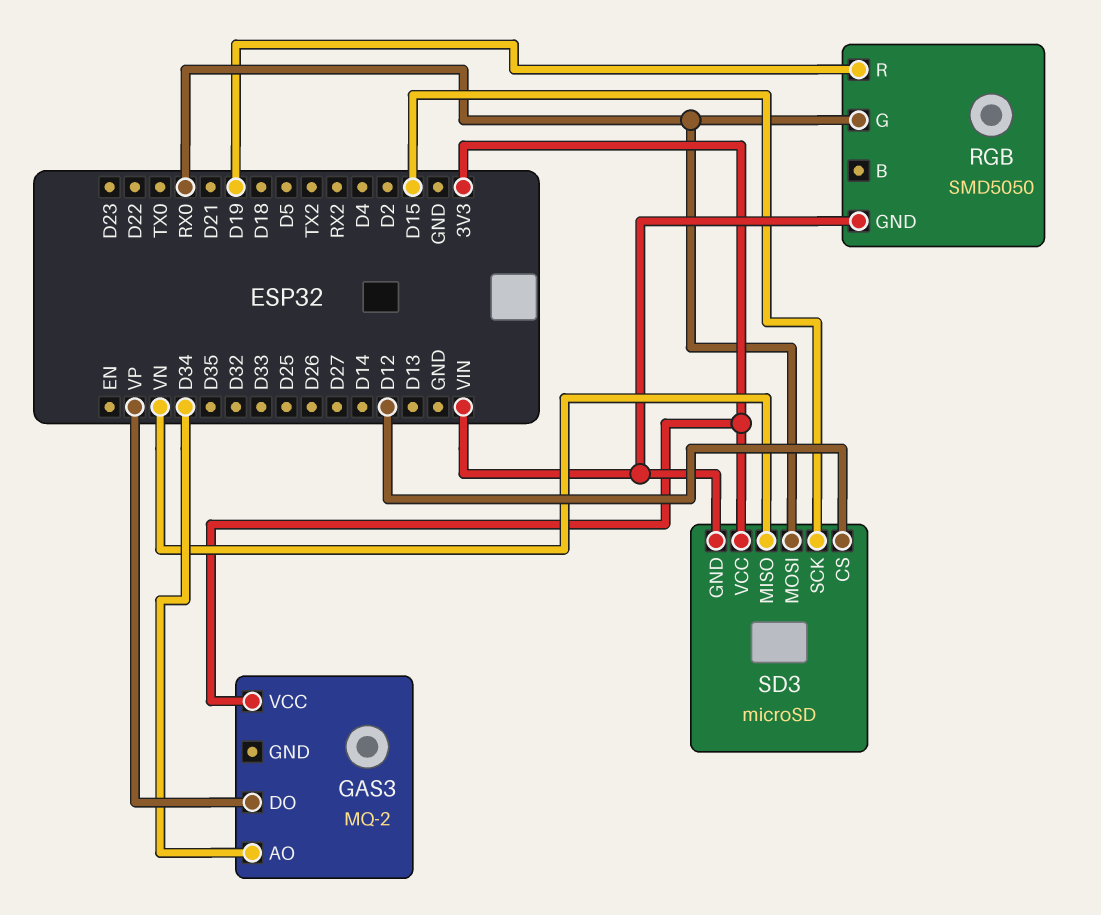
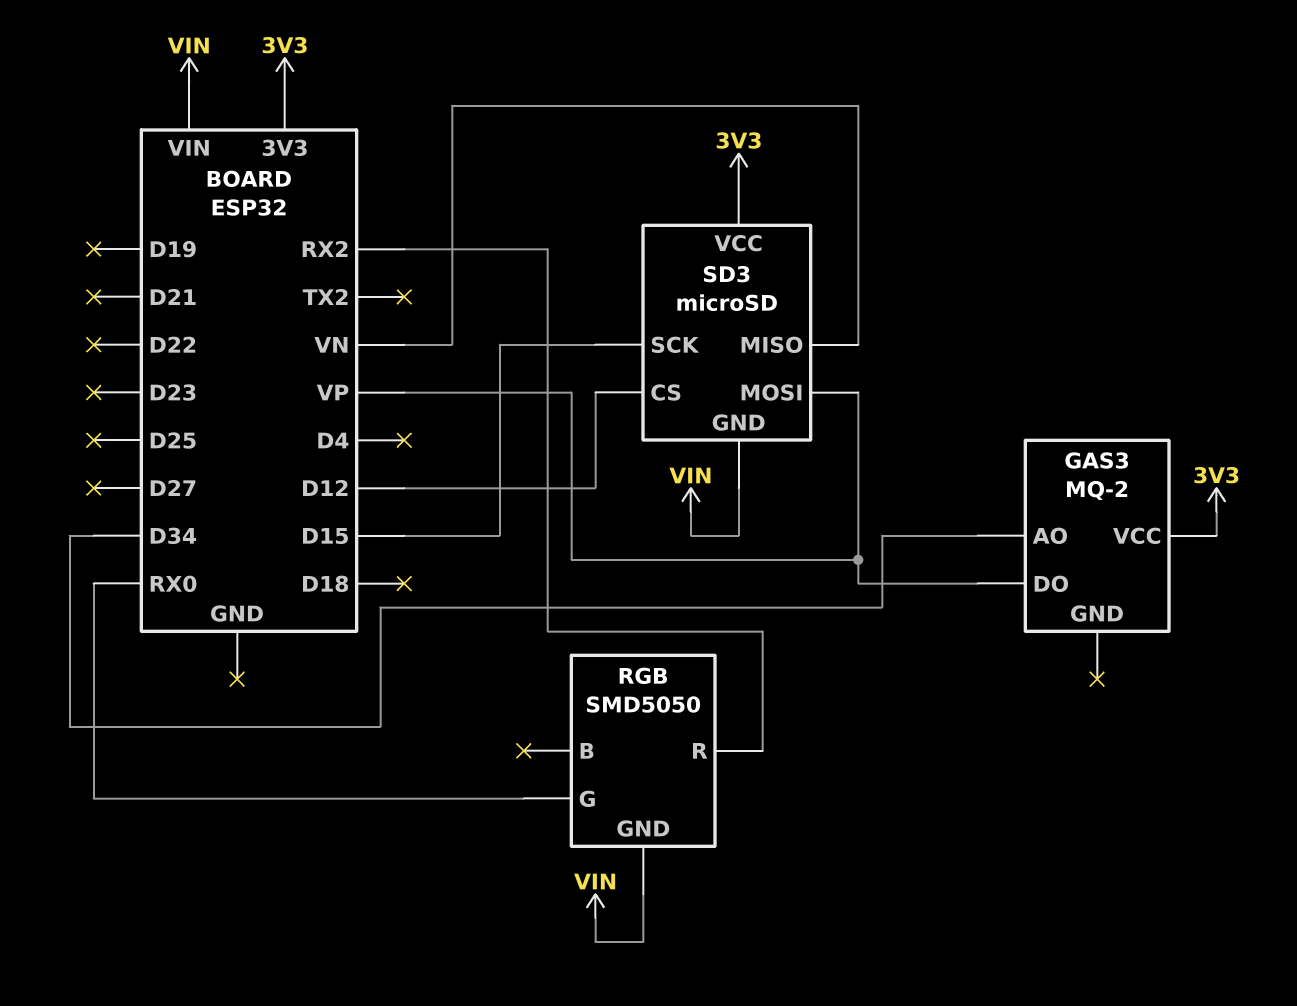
RGB pin R: D19 -> RX2
SD3 pin MOSI: RX0 -> VP

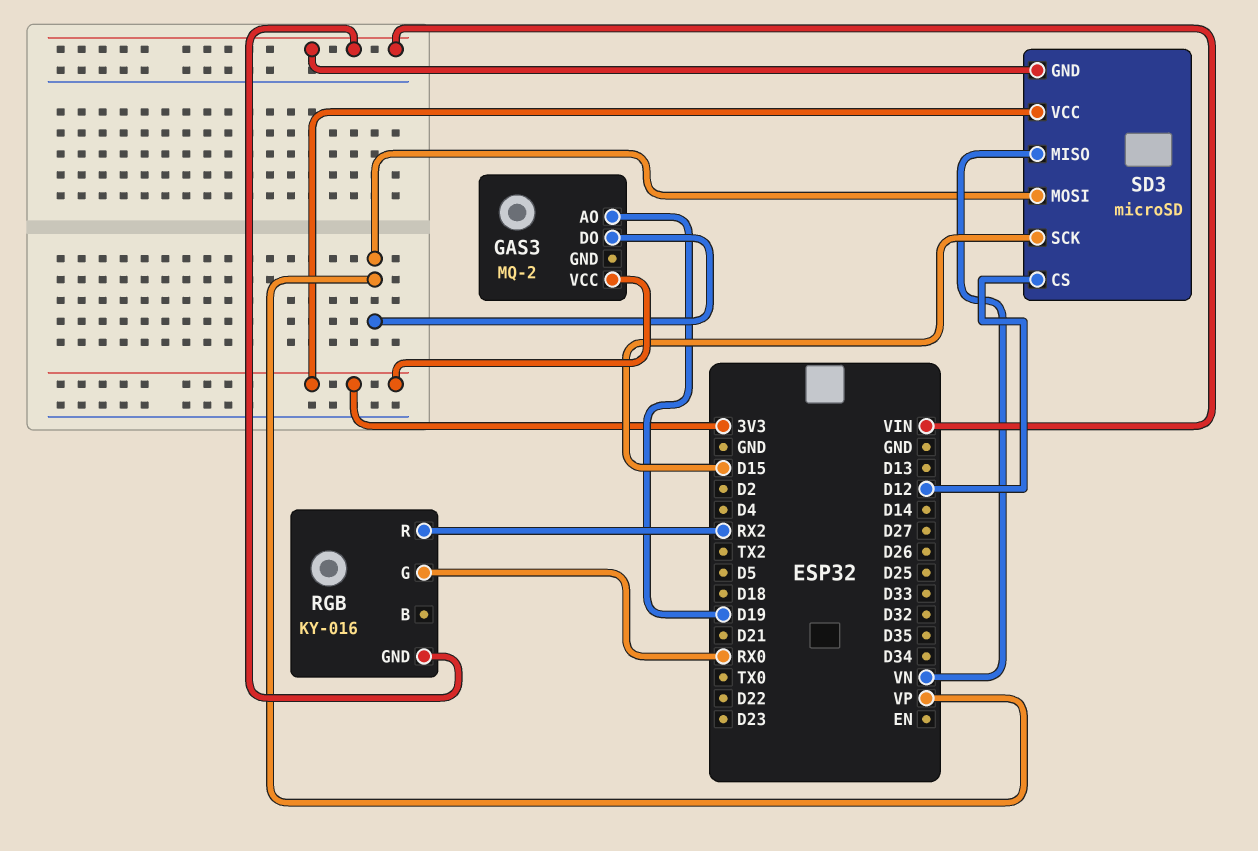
GAS3 pin AO: D34 -> D19
RGB: SMD5050 -> KY-016

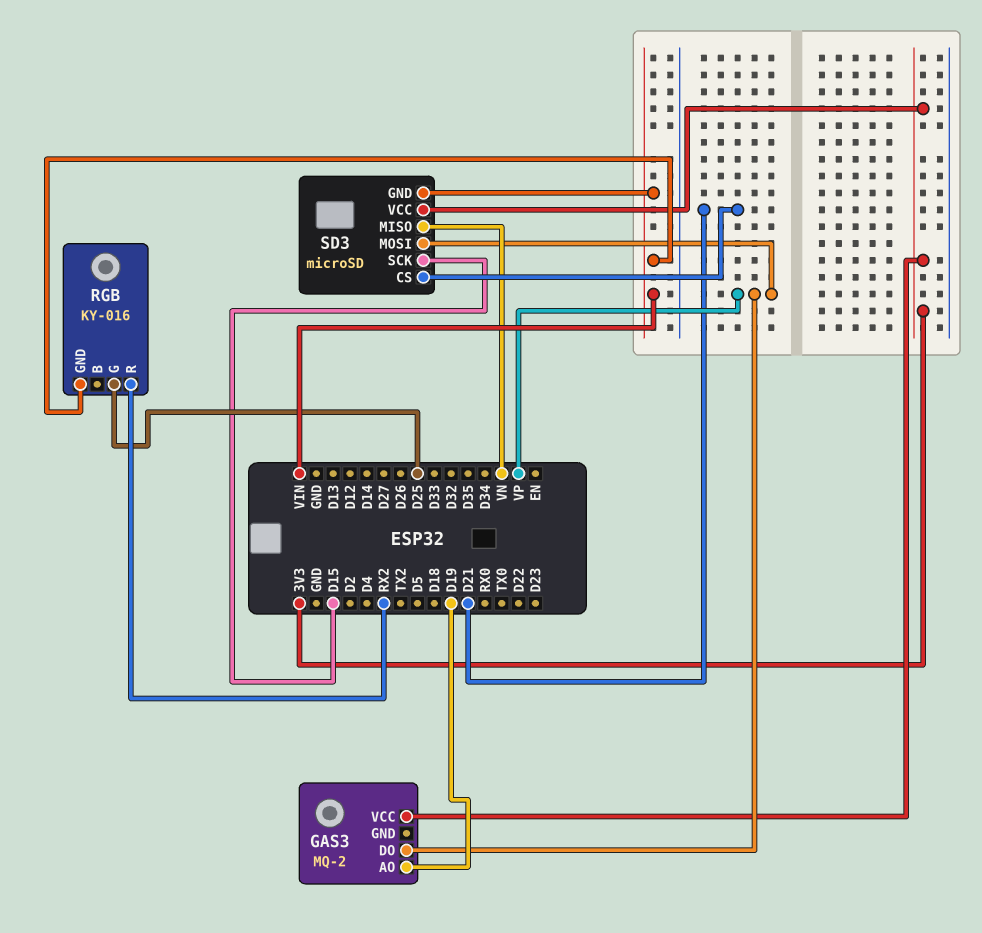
RGB pin G: RX0 -> D25
SD3 pin CS: D12 -> D21

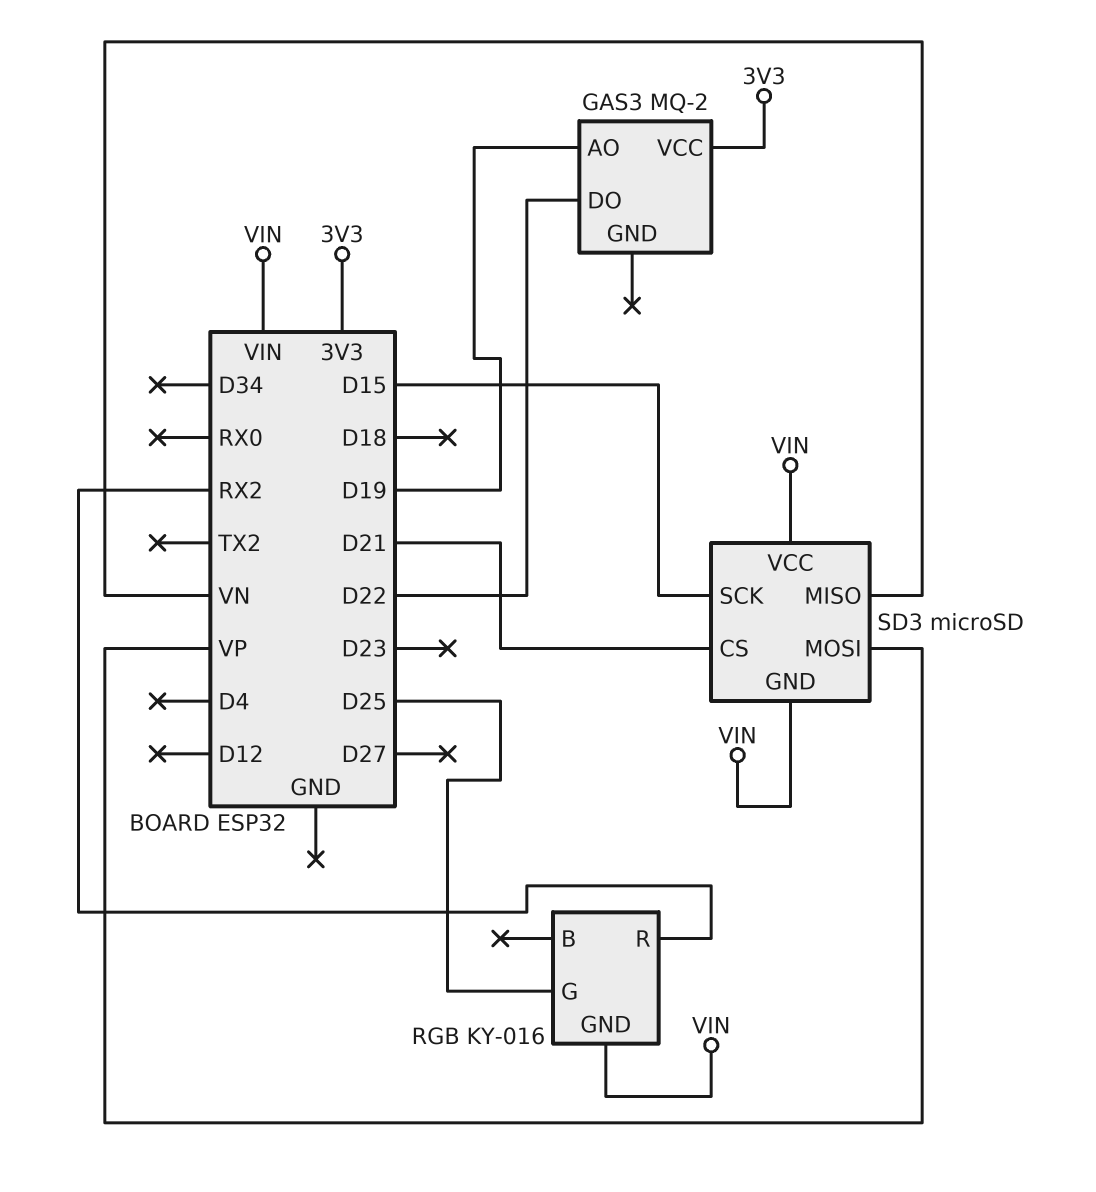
GAS3 pin DO: VP -> D22
SD3 pin VCC: 3V3 -> VIN

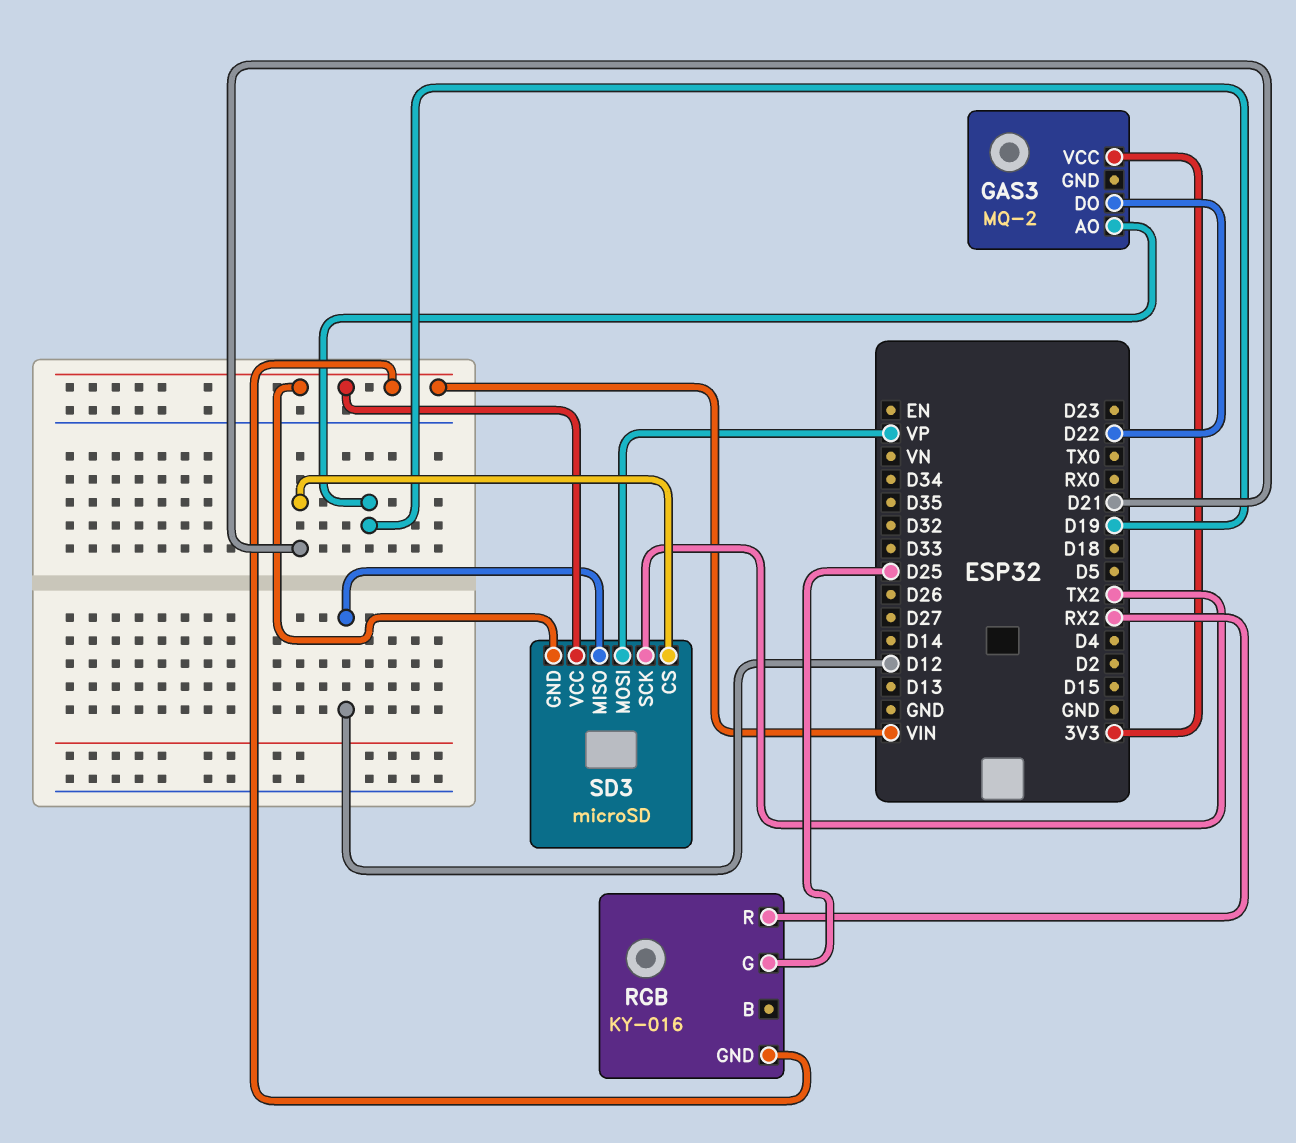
SD3 pin MISO: VN -> D12
SD3 pin SCK: D15 -> TX2

